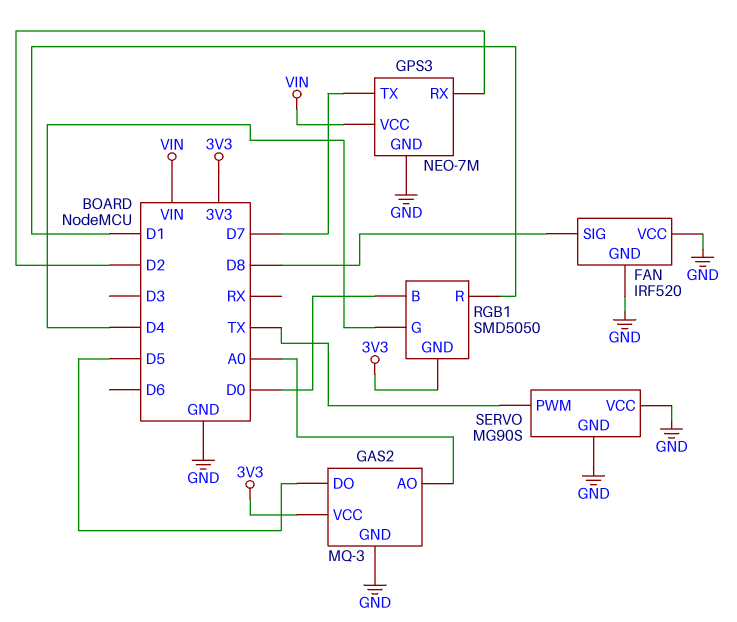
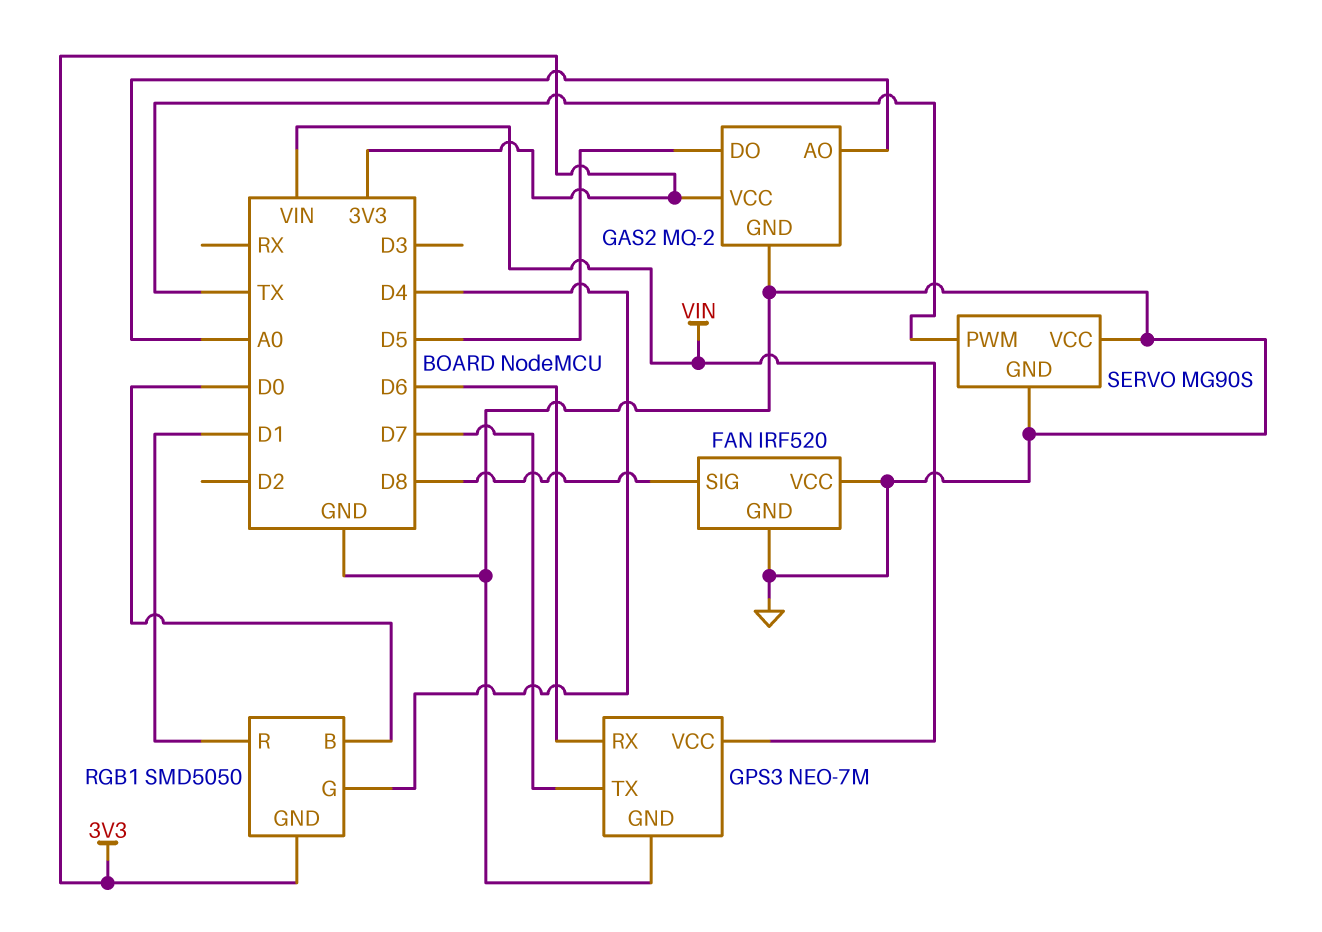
GAS2: MQ-3 -> MQ-2
GPS3 pin RX: D2 -> D6

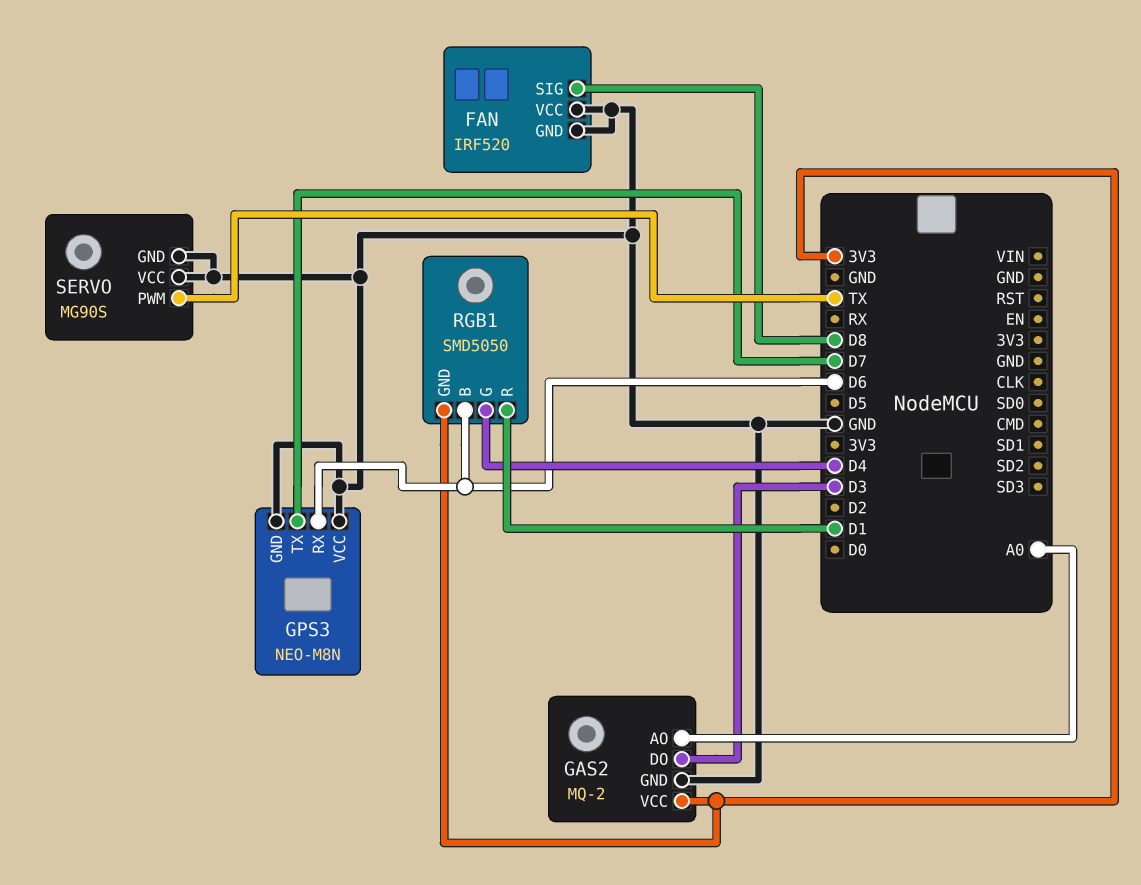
GAS2 pin DO: D5 -> D3
GPS3: NEO-7M -> NEO-M8N
GPS3 pin VCC: VIN -> GND
RGB1 pin B: D0 -> D6

